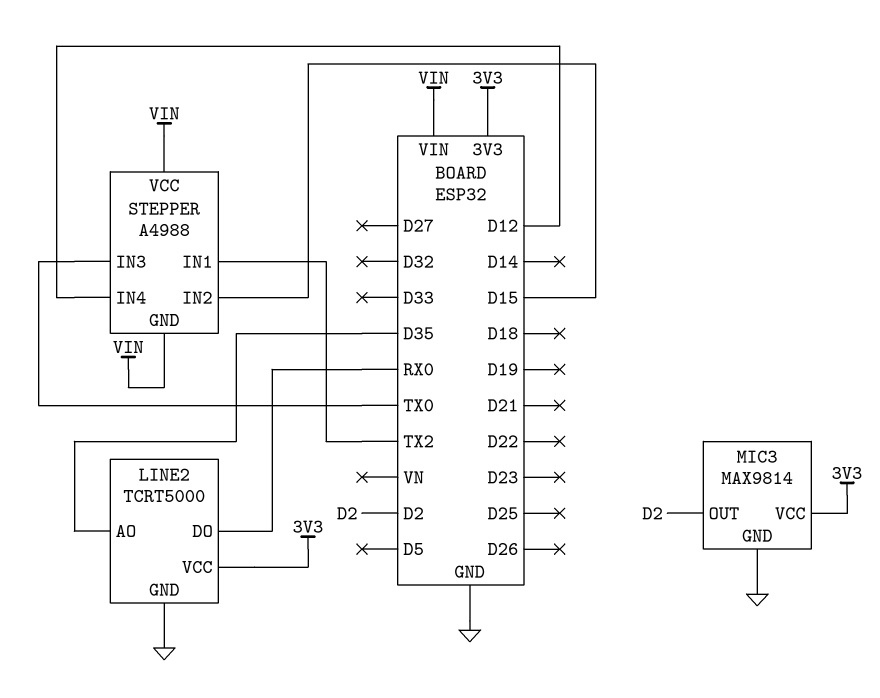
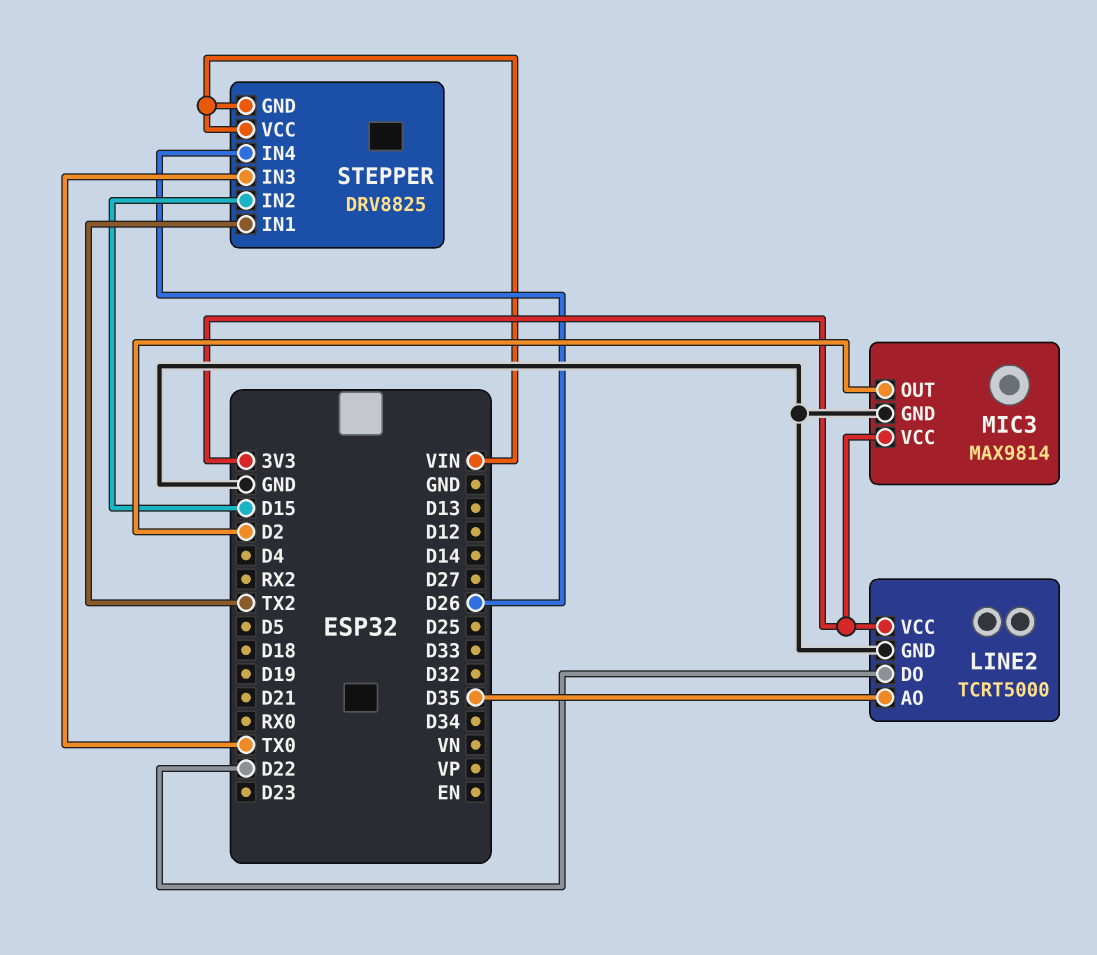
LINE2 pin DO: RX0 -> D22
STEPPER: A4988 -> DRV8825
STEPPER pin IN4: D12 -> D26

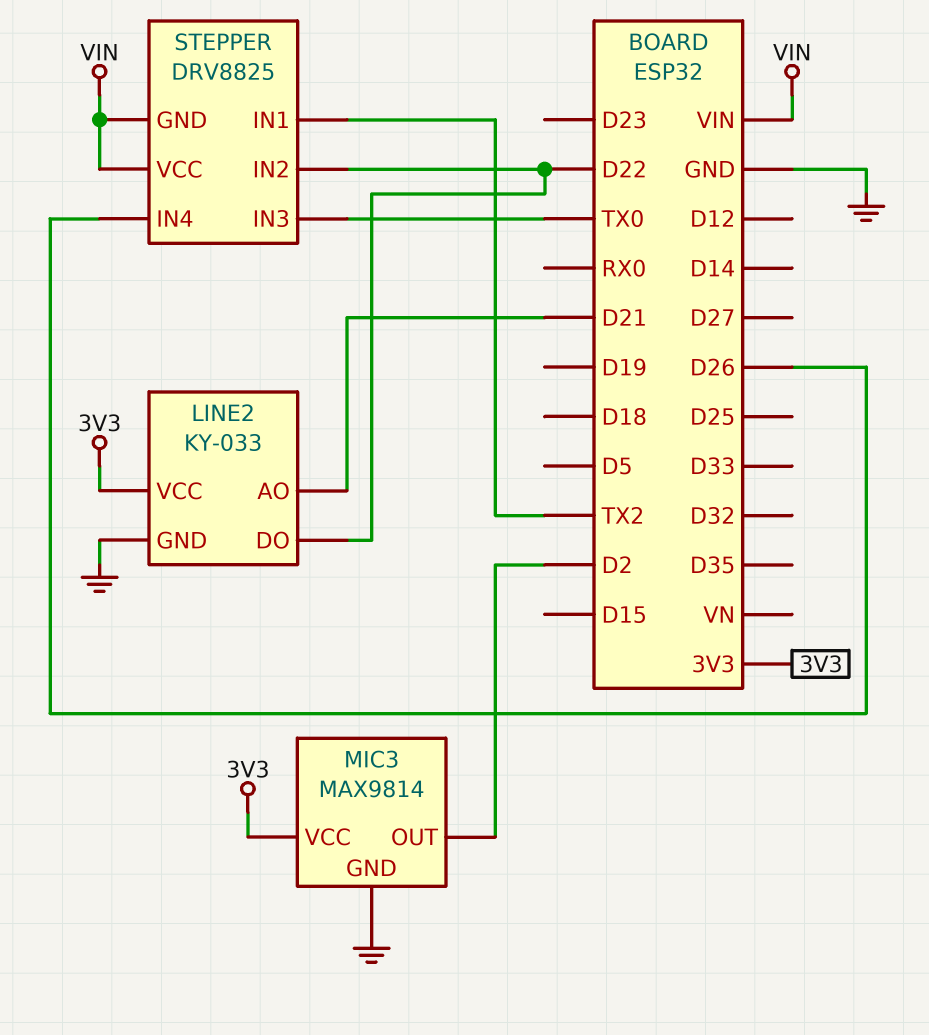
LINE2: TCRT5000 -> KY-033
LINE2 pin AO: D35 -> D21
STEPPER pin IN2: D15 -> D22

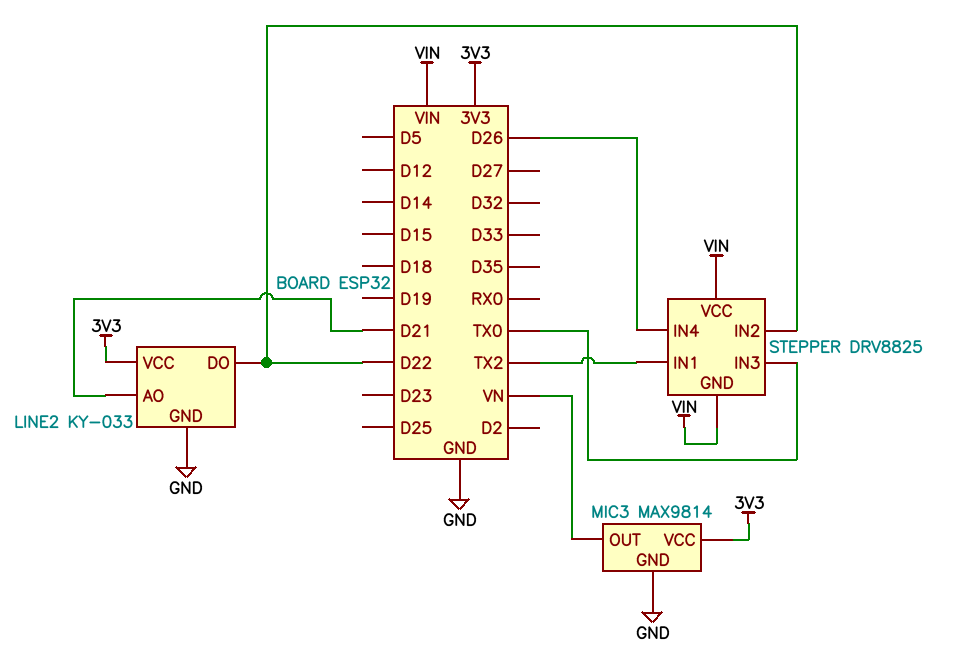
MIC3 pin OUT: D2 -> VN

